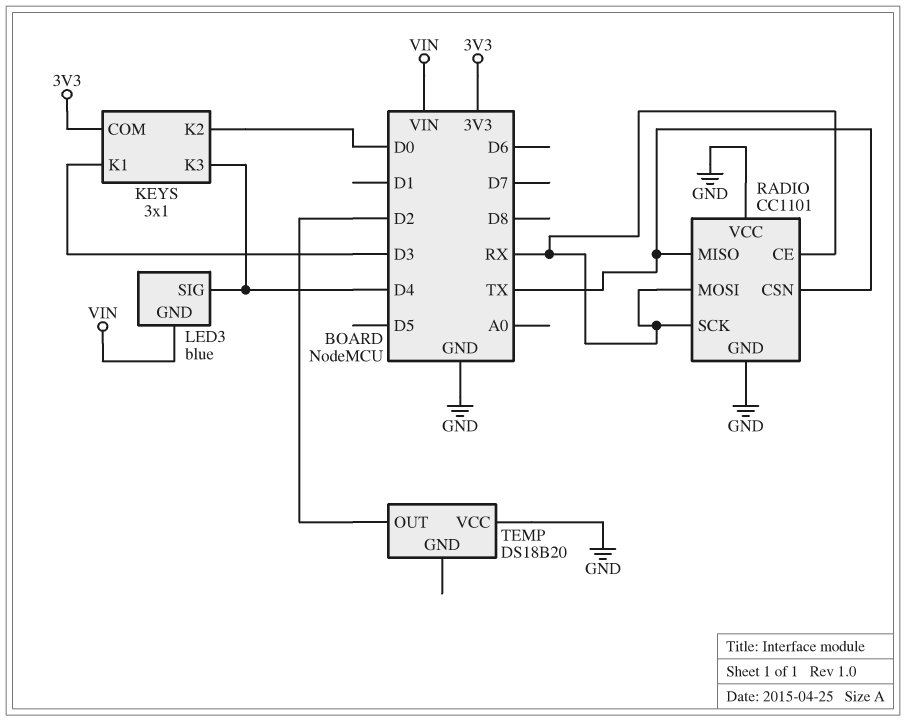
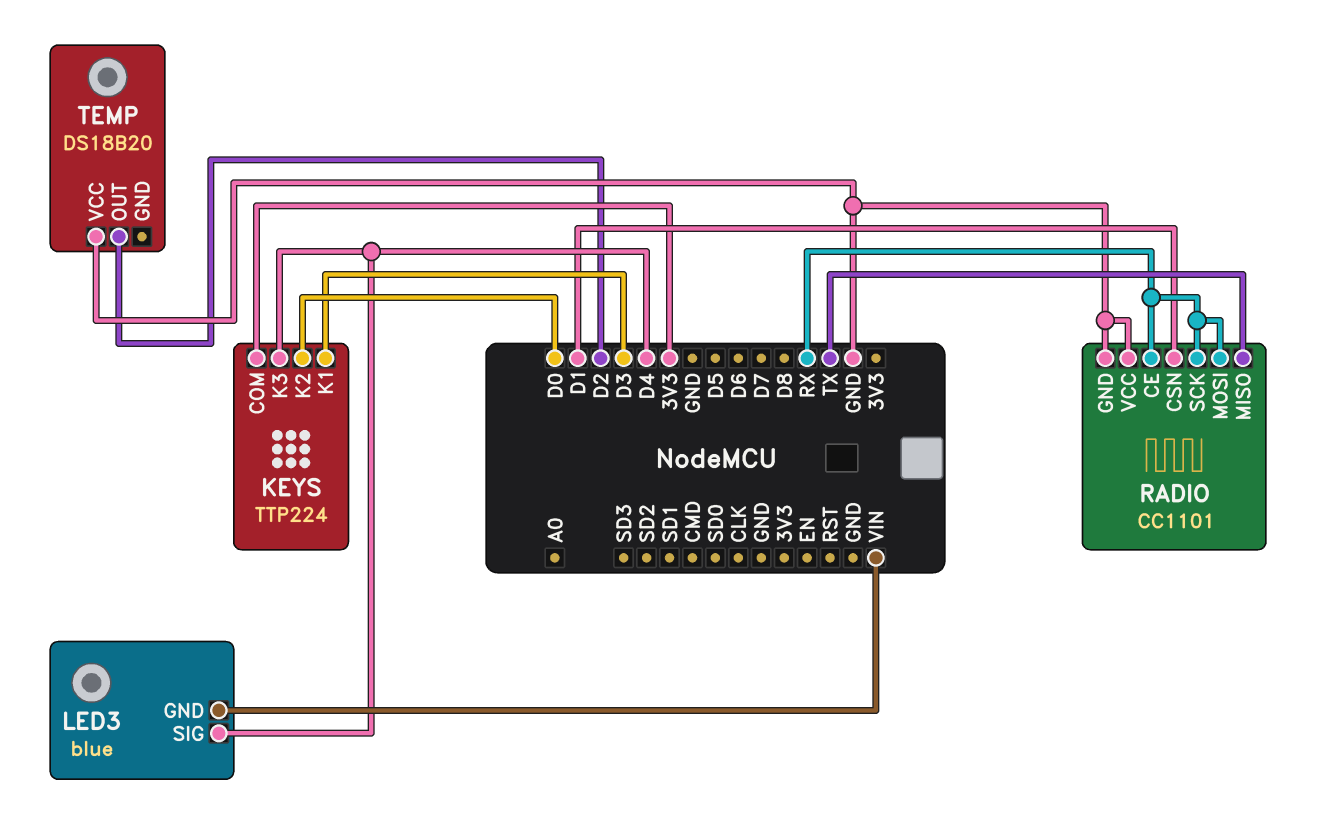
KEYS: 3x1 -> TTP224
RADIO pin CSN: TX -> D1

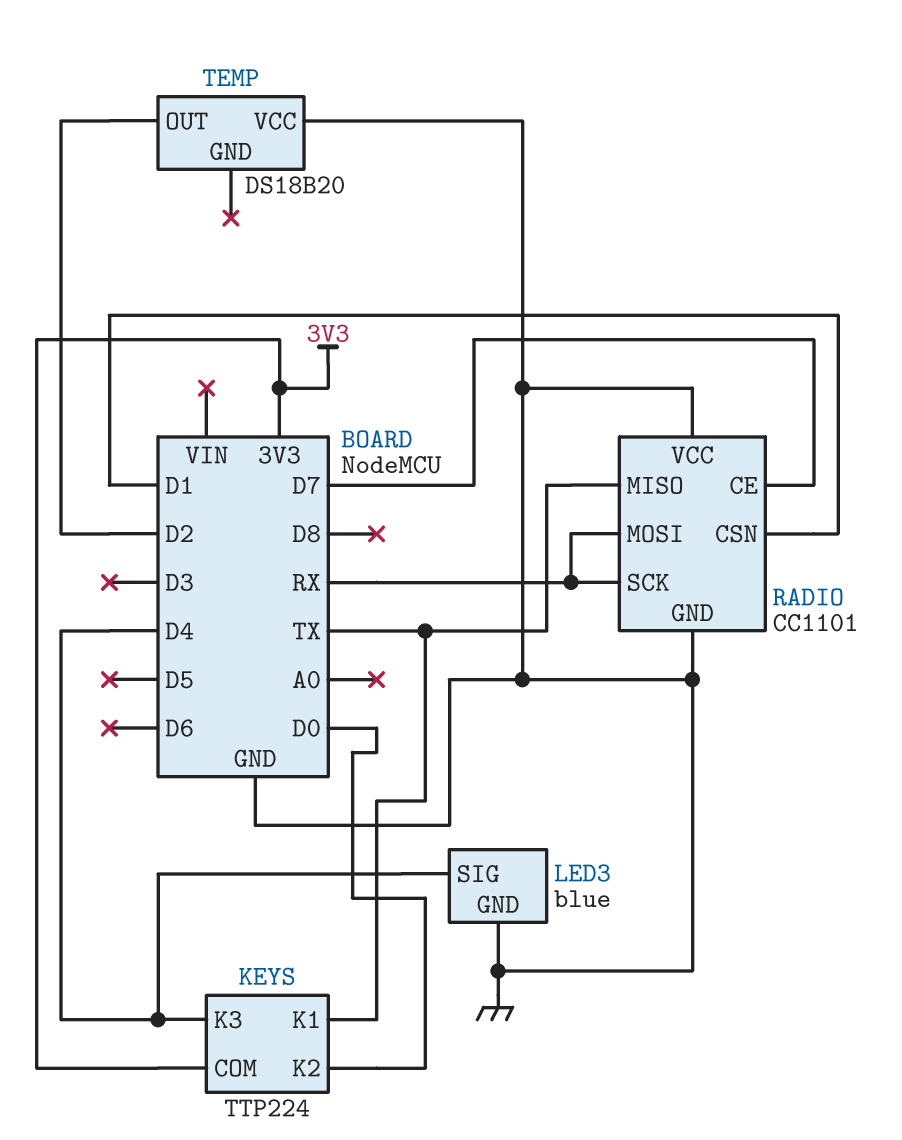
KEYS pin K1: D3 -> TX
LED3 pin GND: VIN -> GND
RADIO pin CE: RX -> D7

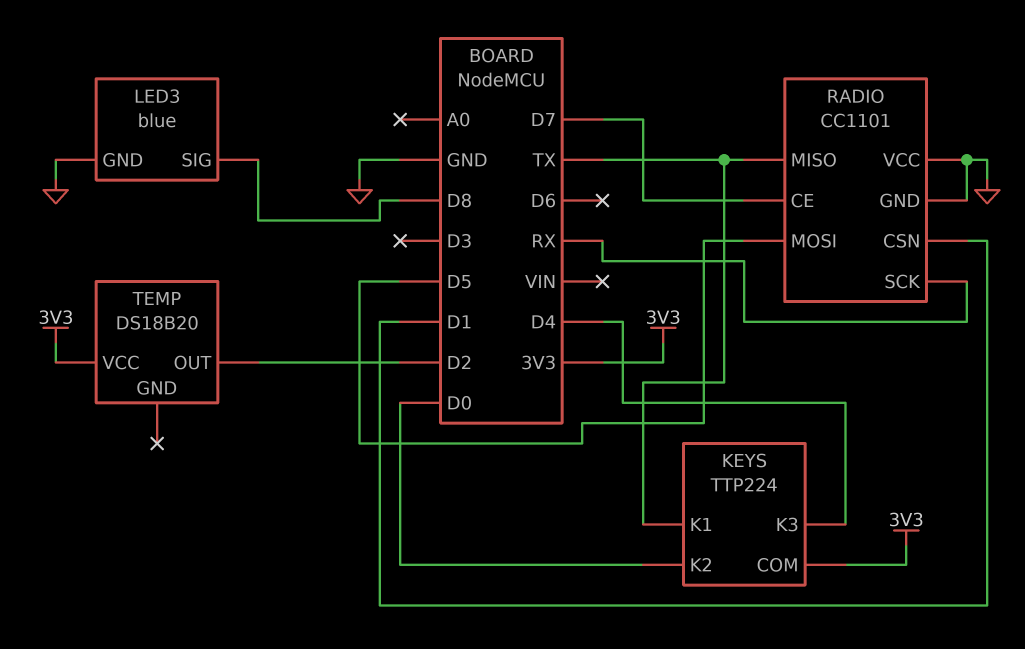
LED3 pin SIG: D4 -> D8
RADIO pin MOSI: RX -> D5
TEMP pin VCC: GND -> 3V3

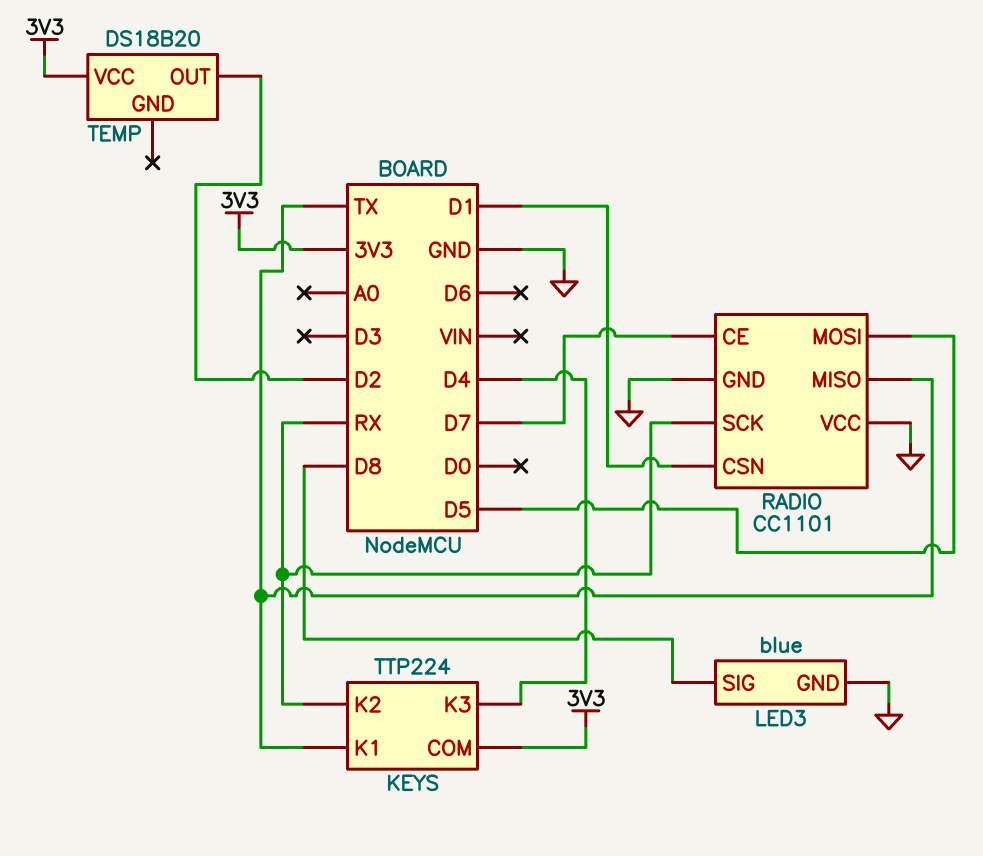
KEYS pin K2: D0 -> RX

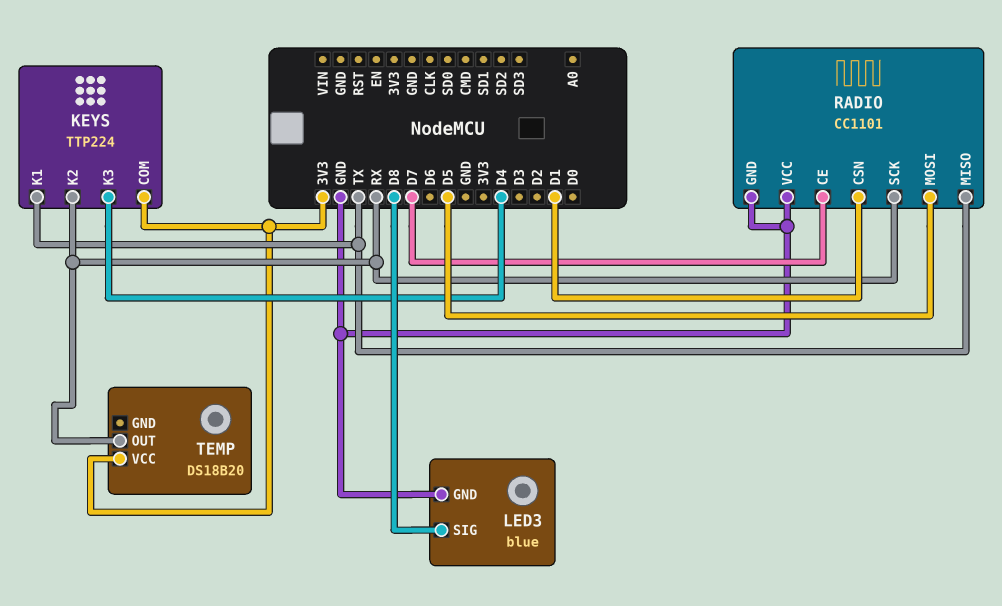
TEMP pin OUT: D2 -> RX

